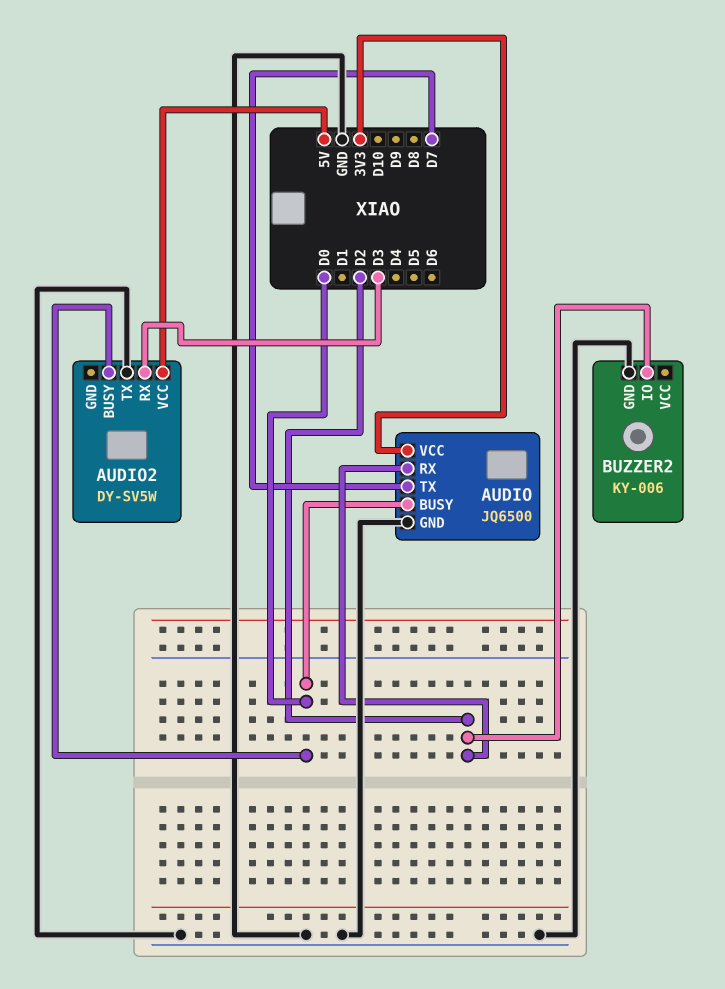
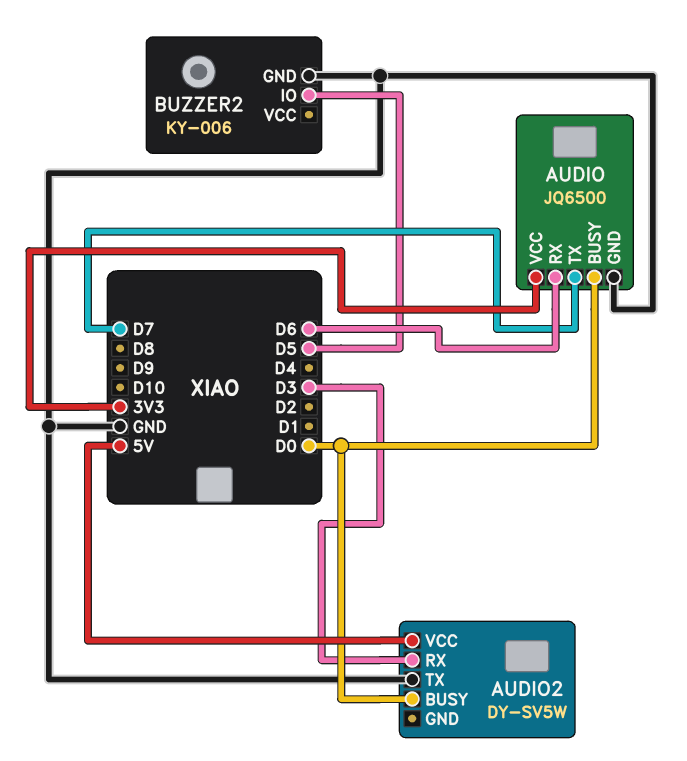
AUDIO pin RX: D2 -> D6
BUZZER2 pin IO: D2 -> D5

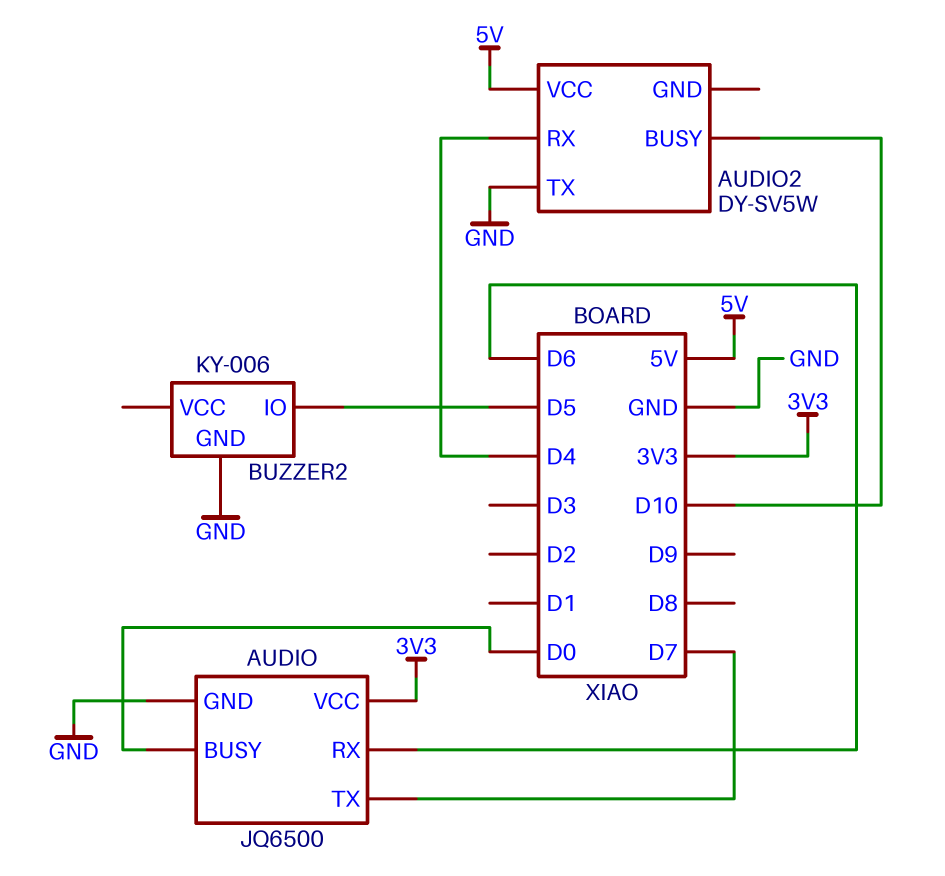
AUDIO2 pin BUSY: D0 -> D10
AUDIO2 pin RX: D3 -> D4

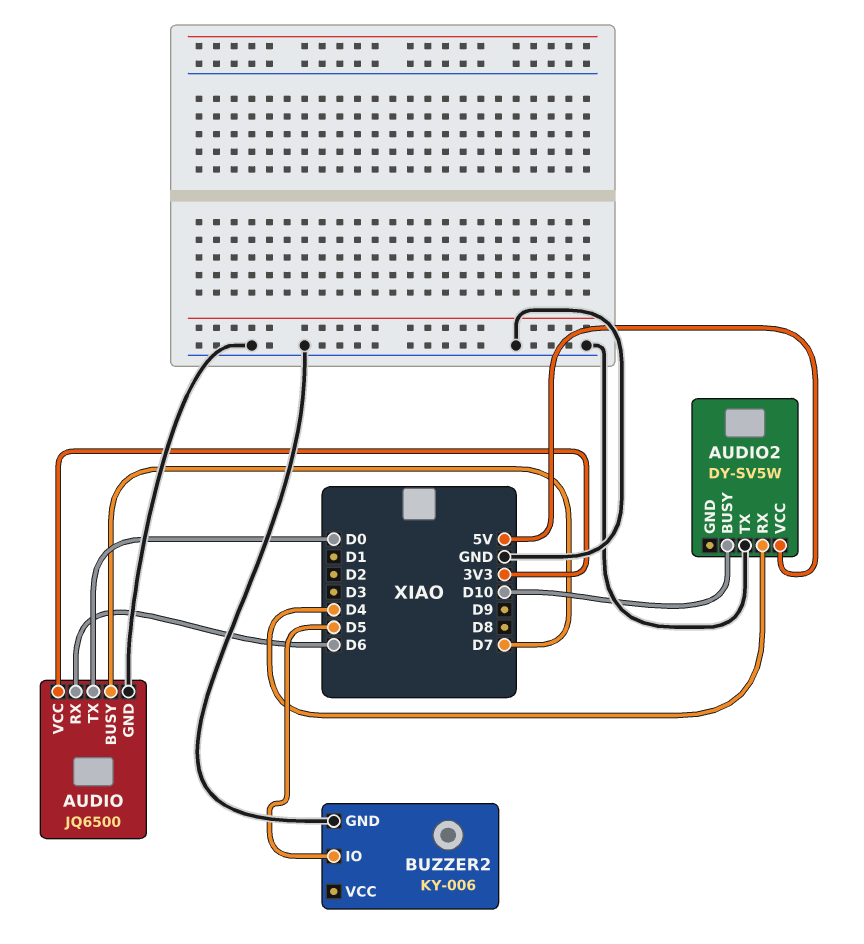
AUDIO pin BUSY: D0 -> D7
AUDIO pin TX: D7 -> D0

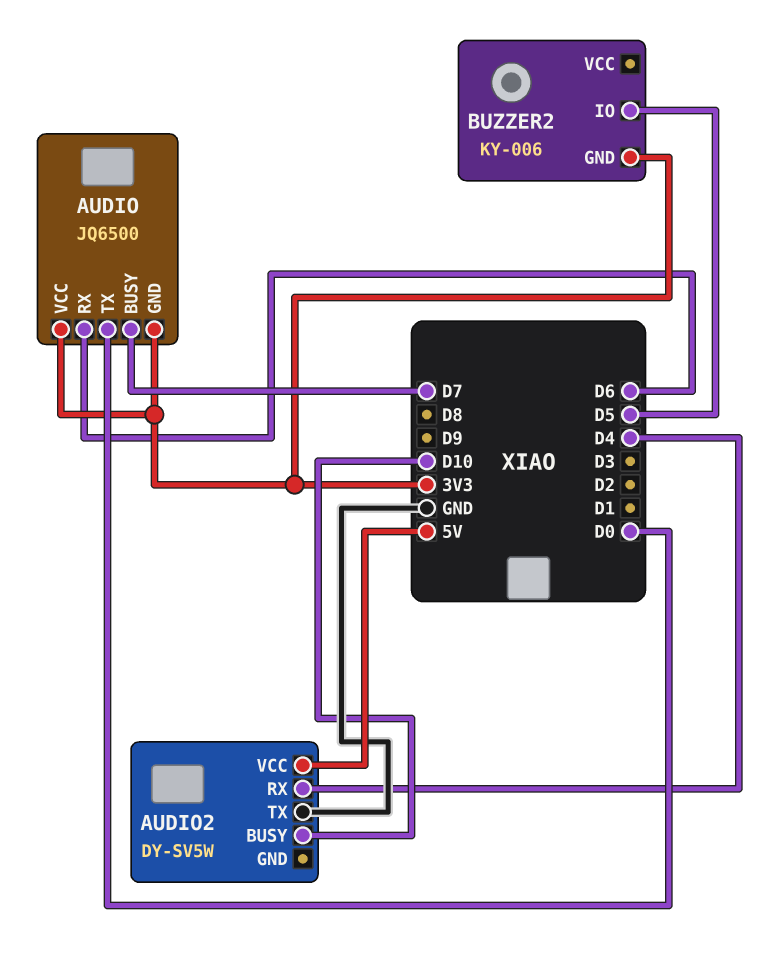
AUDIO pin GND: GND -> 3V3
BUZZER2 pin GND: GND -> 3V3

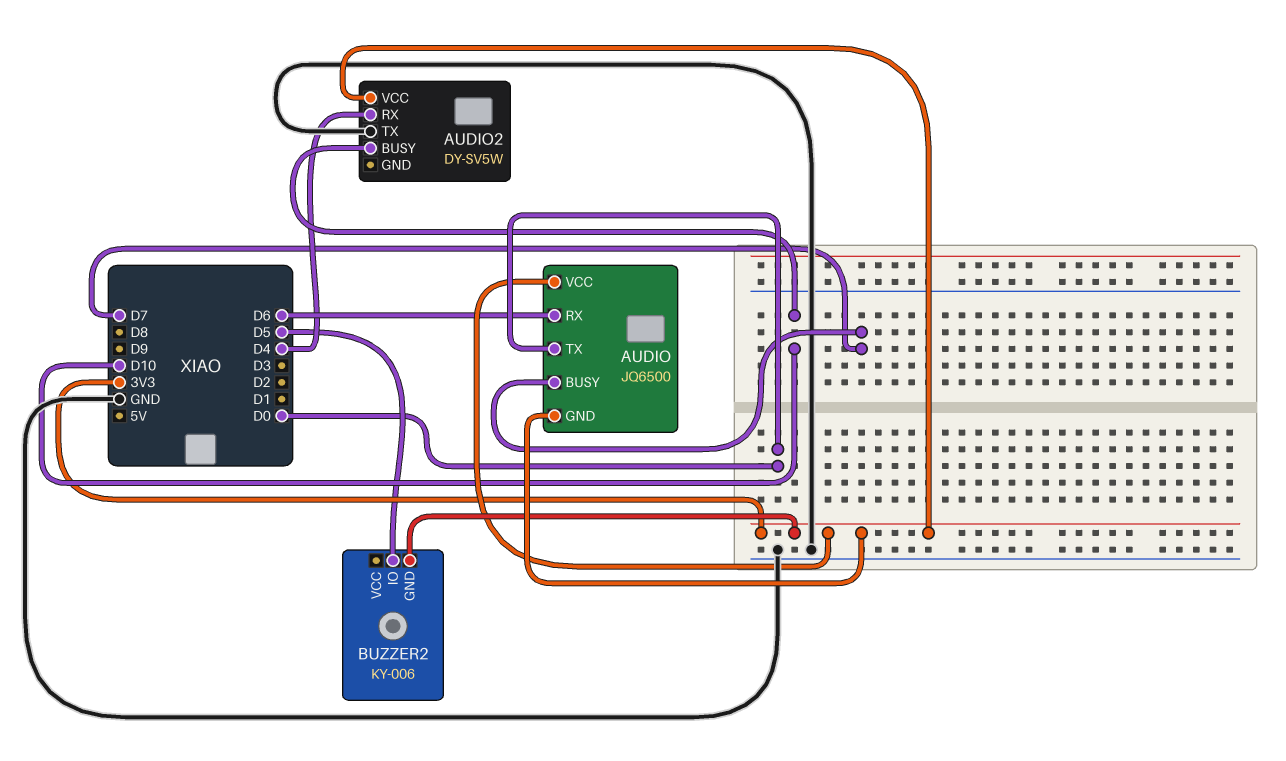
AUDIO2 pin VCC: 5V -> 3V3

